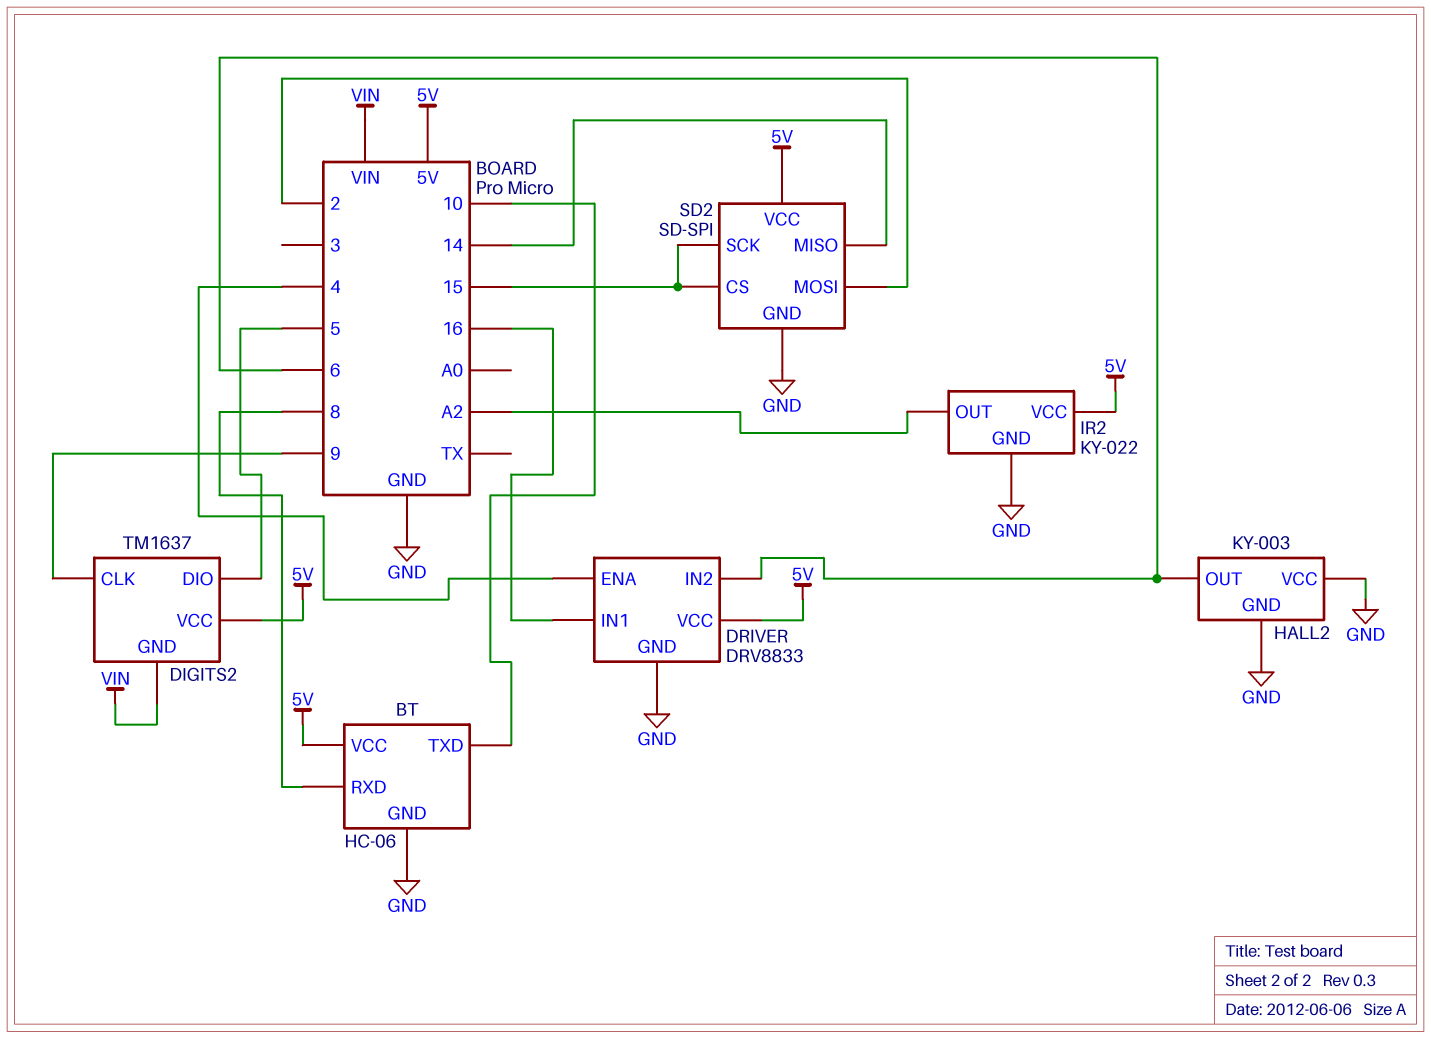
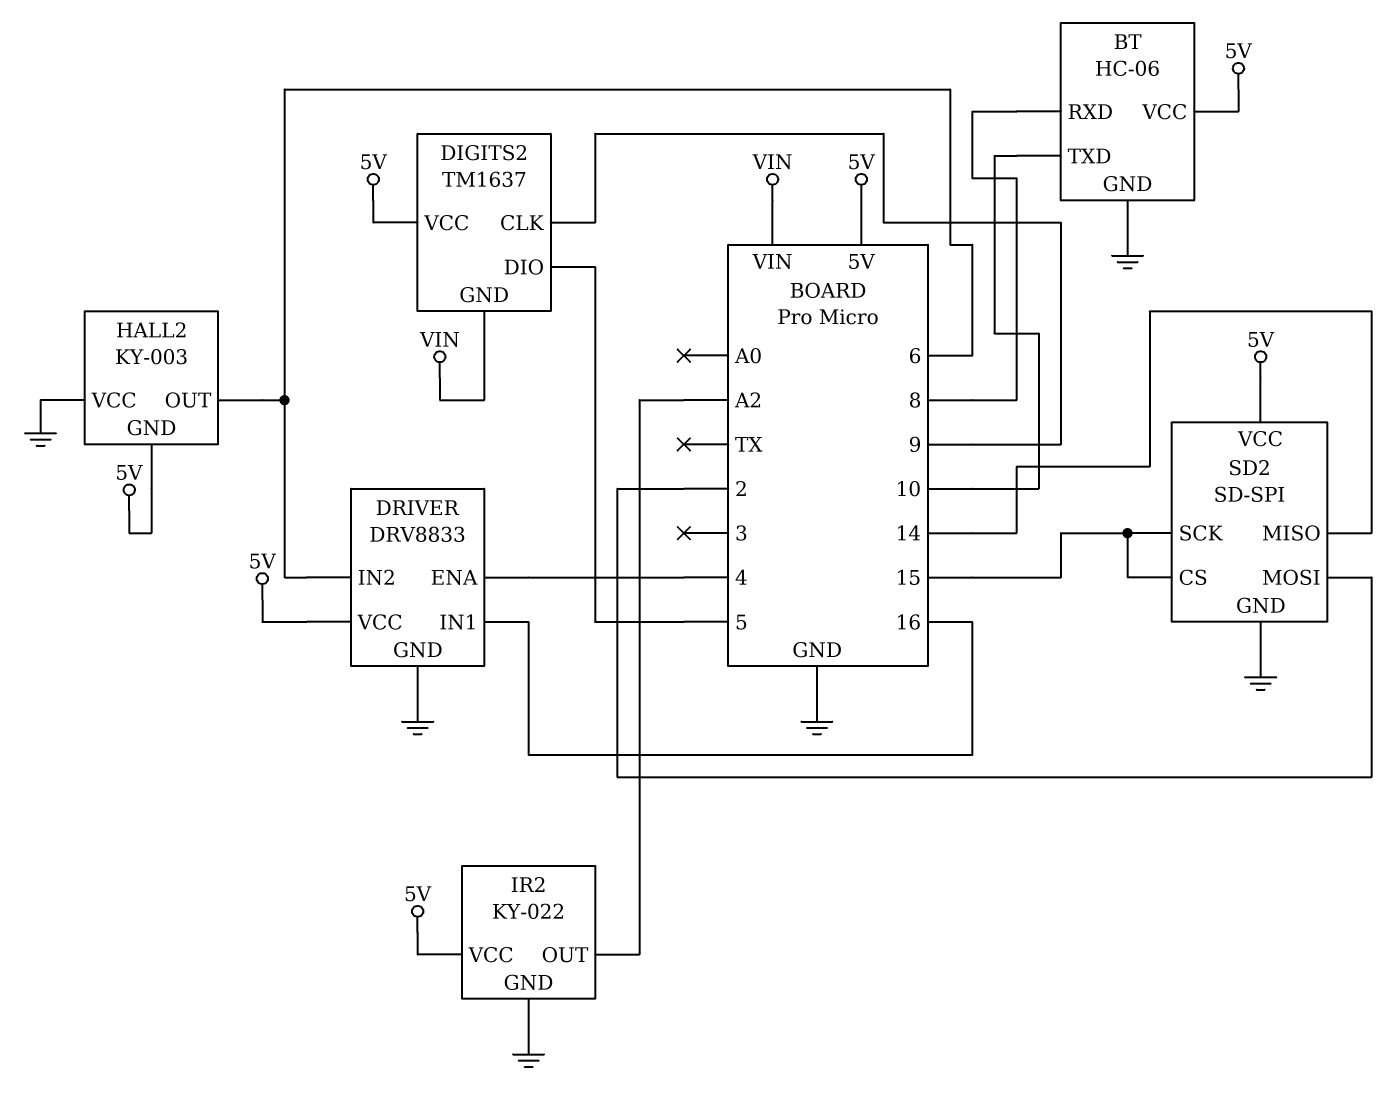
HALL2 pin GND: GND -> 5V

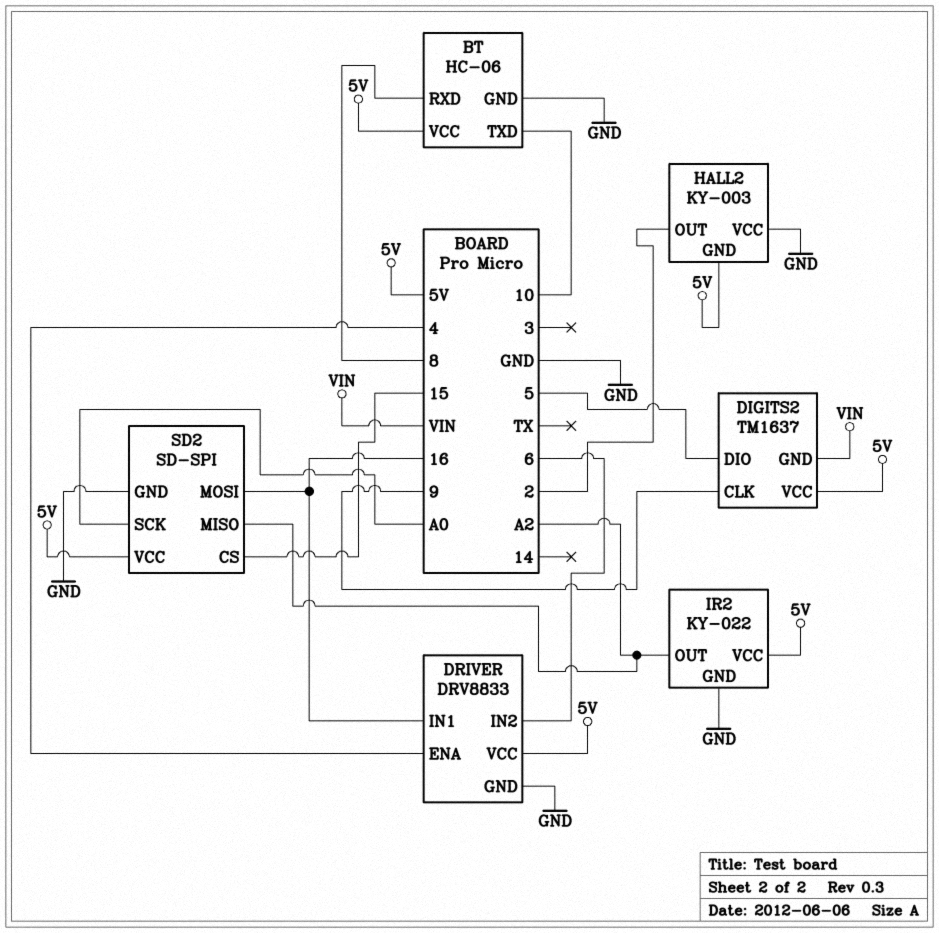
HALL2 pin OUT: 6 -> 2
SD2 pin MISO: 14 -> A2
SD2 pin MOSI: 2 -> 16
SD2 pin SCK: 15 -> A0

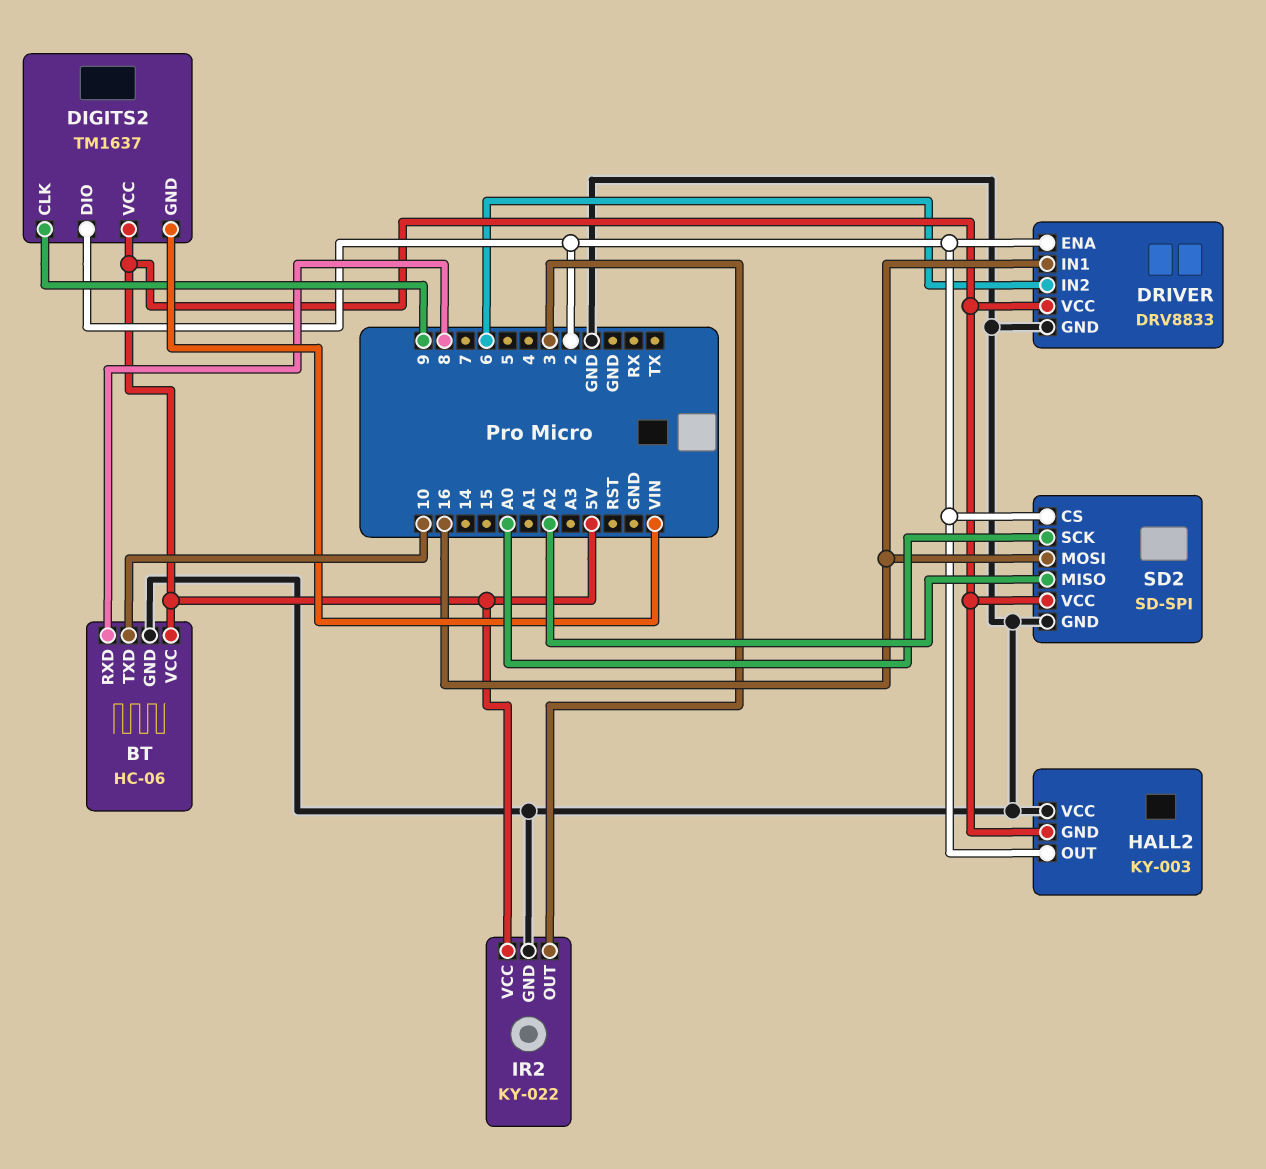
DIGITS2 pin DIO: 5 -> 2
DRIVER pin ENA: 4 -> 2
IR2 pin OUT: A2 -> 3
SD2 pin CS: 15 -> 2

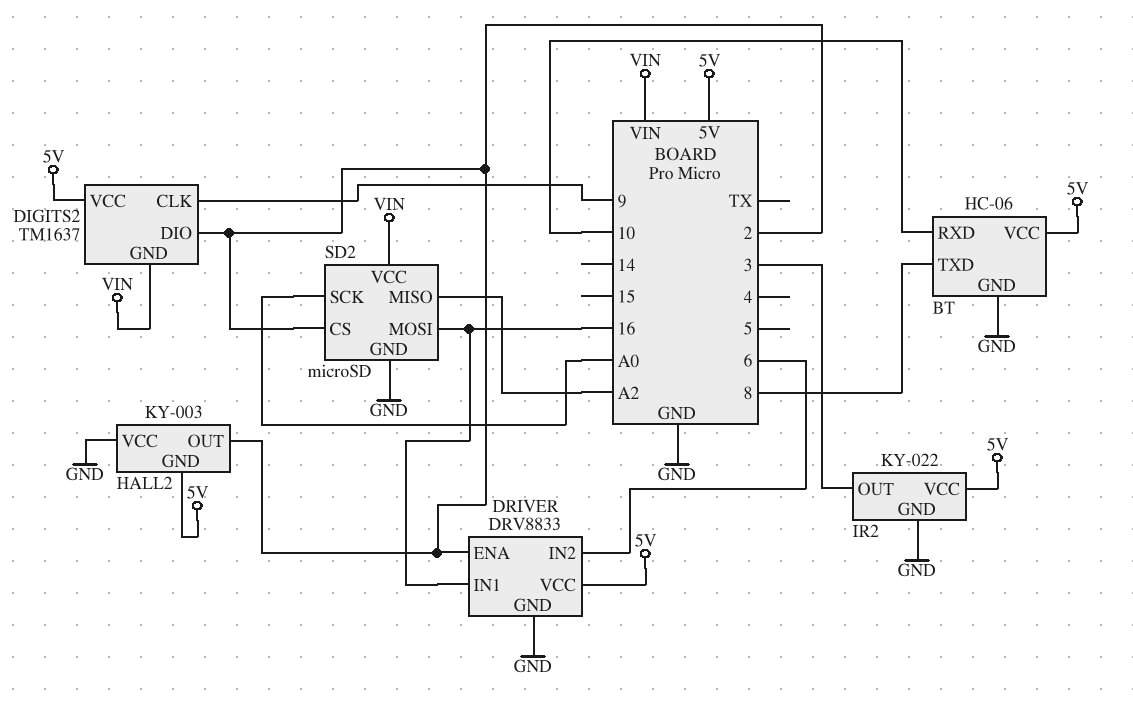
BT pin RXD: 8 -> 10
BT pin TXD: 10 -> 8
SD2: SD-SPI -> microSD
SD2 pin VCC: 5V -> VIN

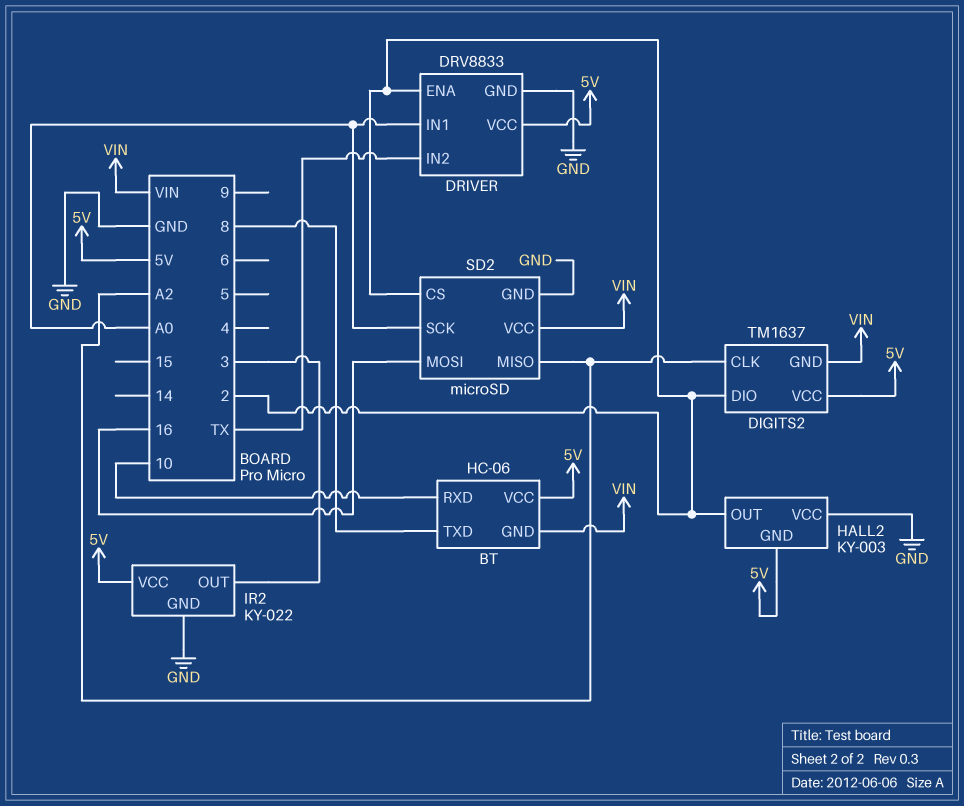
BT pin GND: GND -> VIN
DIGITS2 pin CLK: 9 -> A2
DRIVER pin IN1: 16 -> A0
DRIVER pin IN2: 6 -> TX

